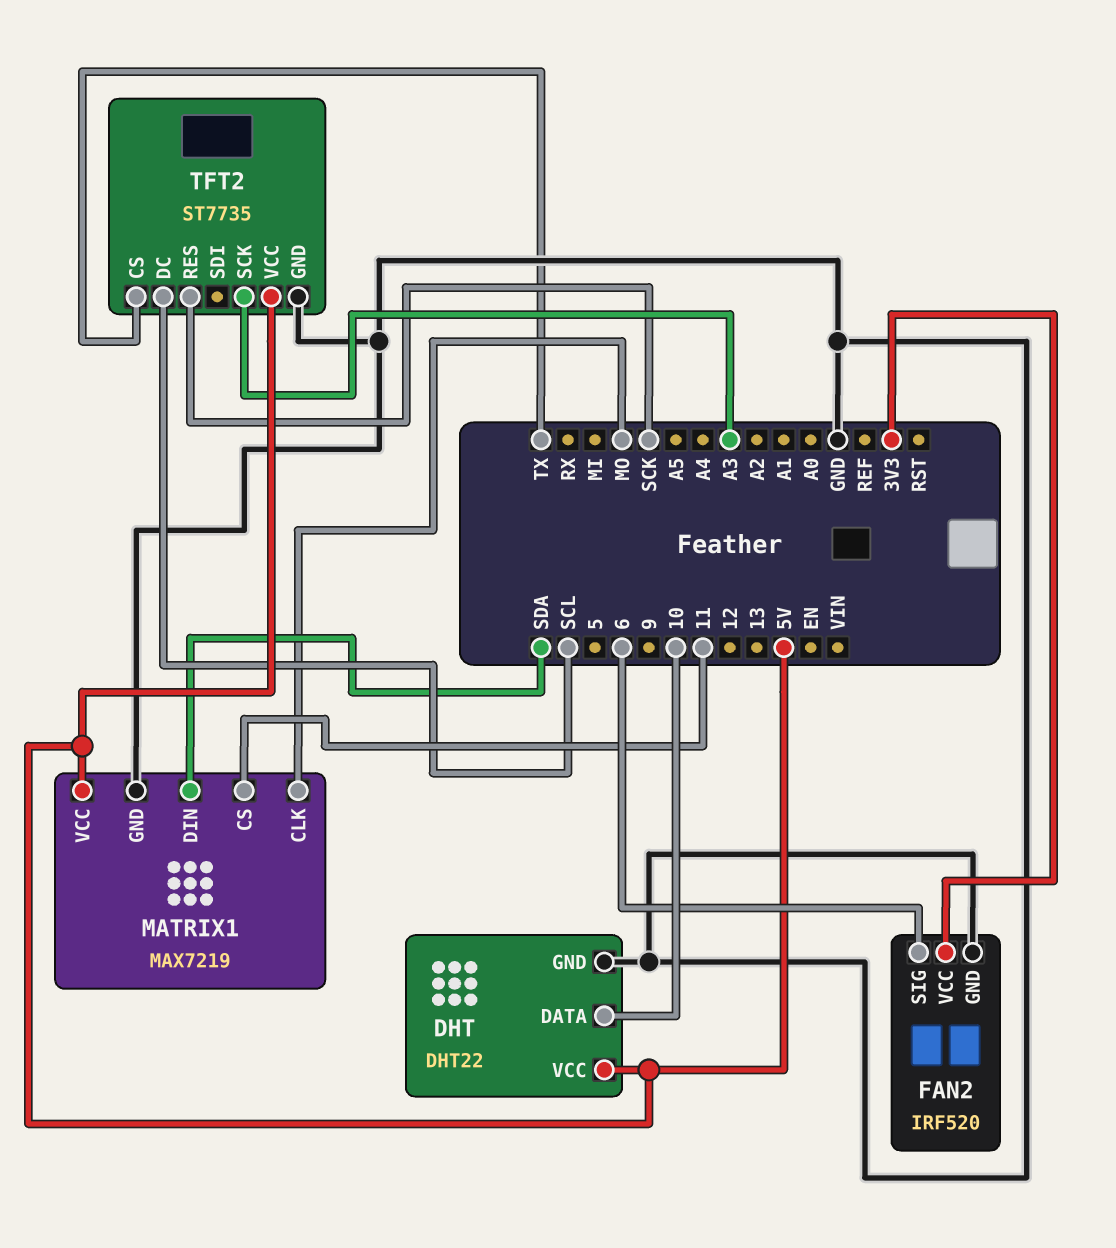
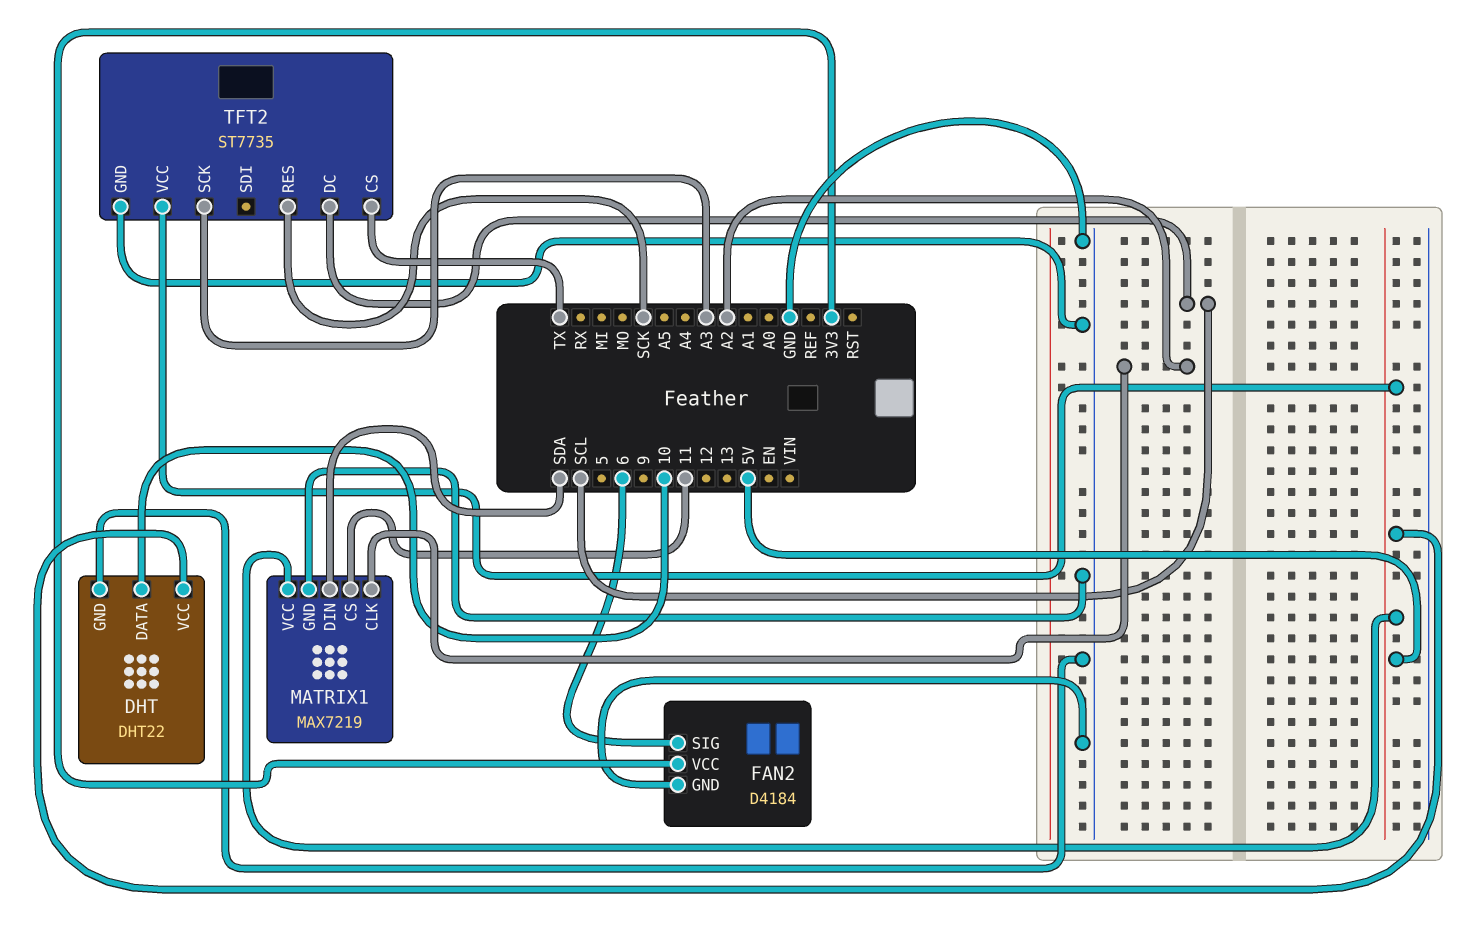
FAN2: IRF520 -> D4184
MATRIX1 pin CLK: MO -> A2

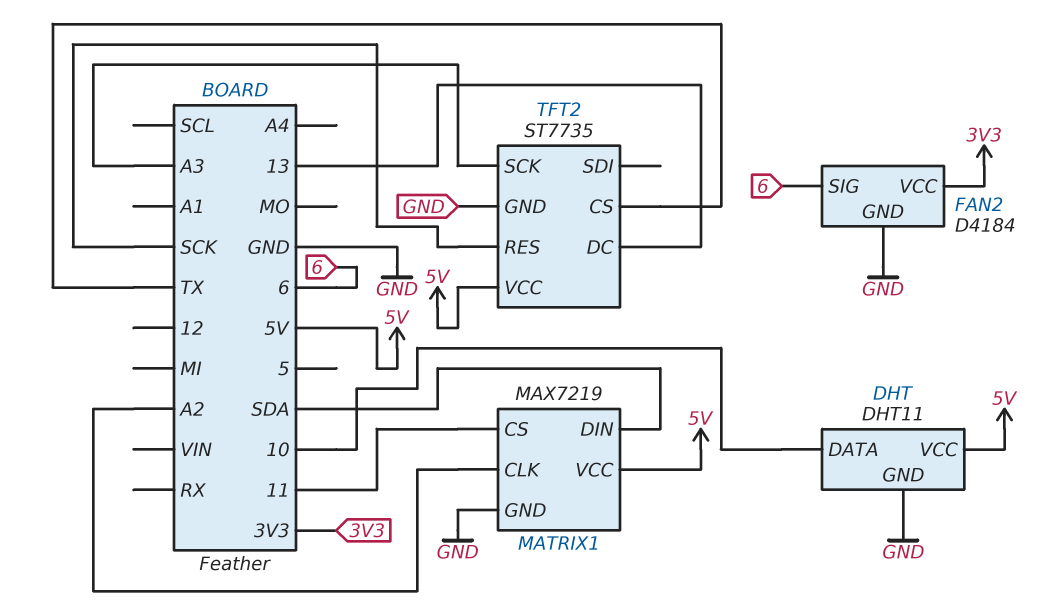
DHT: DHT22 -> DHT11
TFT2 pin DC: SCL -> 13

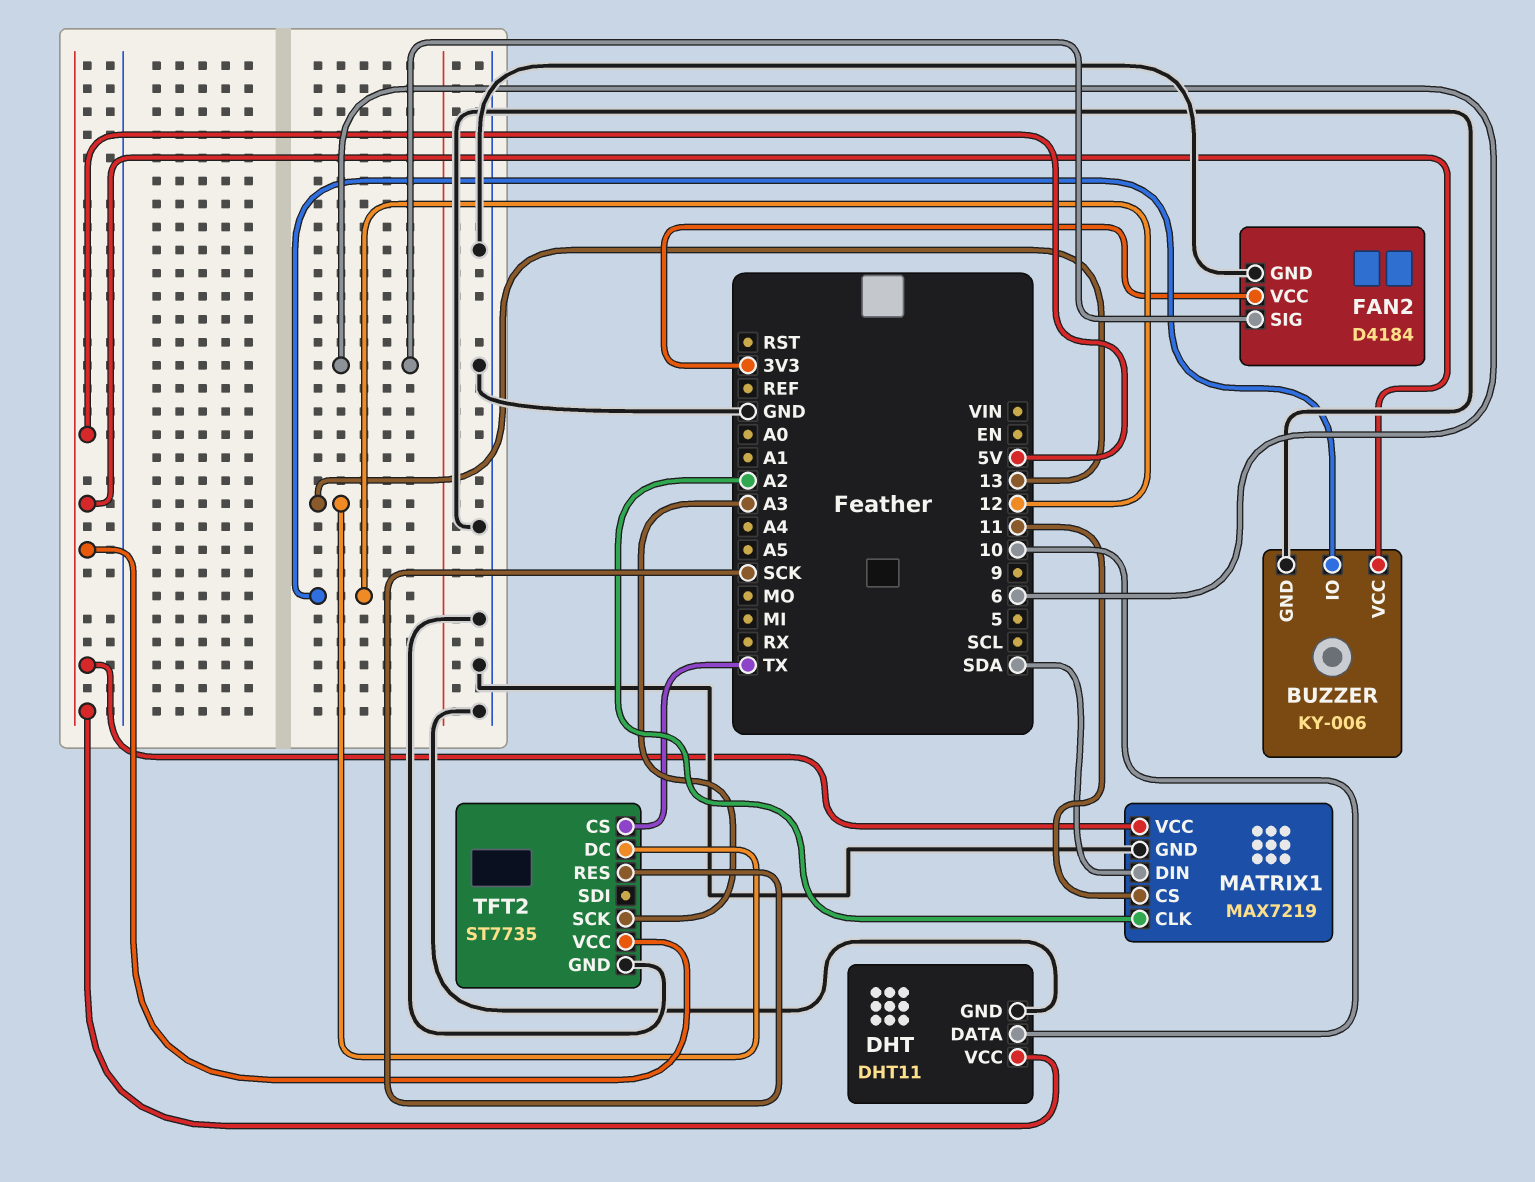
BUZZER: none -> KY-006
BUZZER pin GND: none -> GND
BUZZER pin IO: none -> 12
BUZZER pin VCC: none -> 5V

